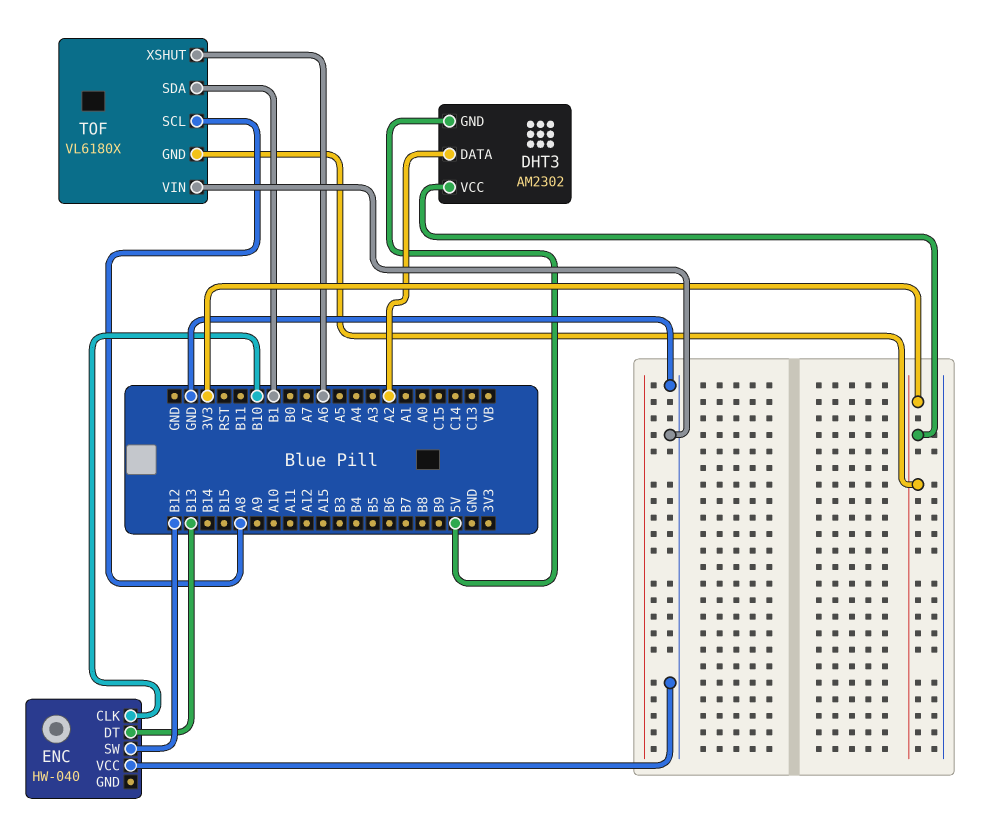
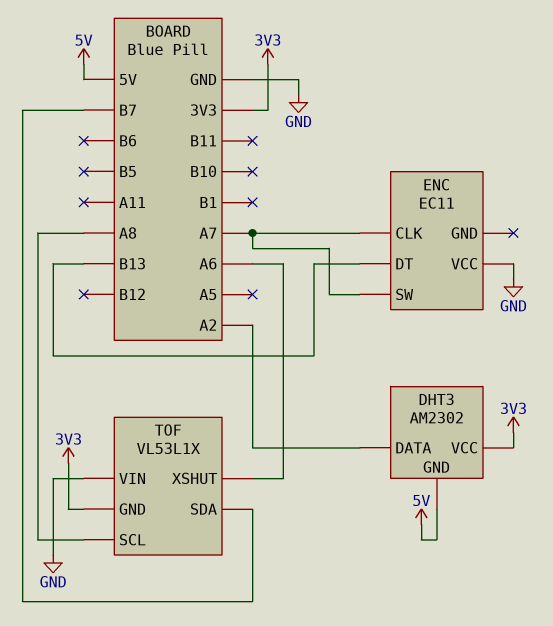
ENC: HW-040 -> EC11
ENC pin CLK: B10 -> A7
ENC pin SW: B12 -> A7
TOF: VL6180X -> VL53L1X
TOF pin SDA: B1 -> B7

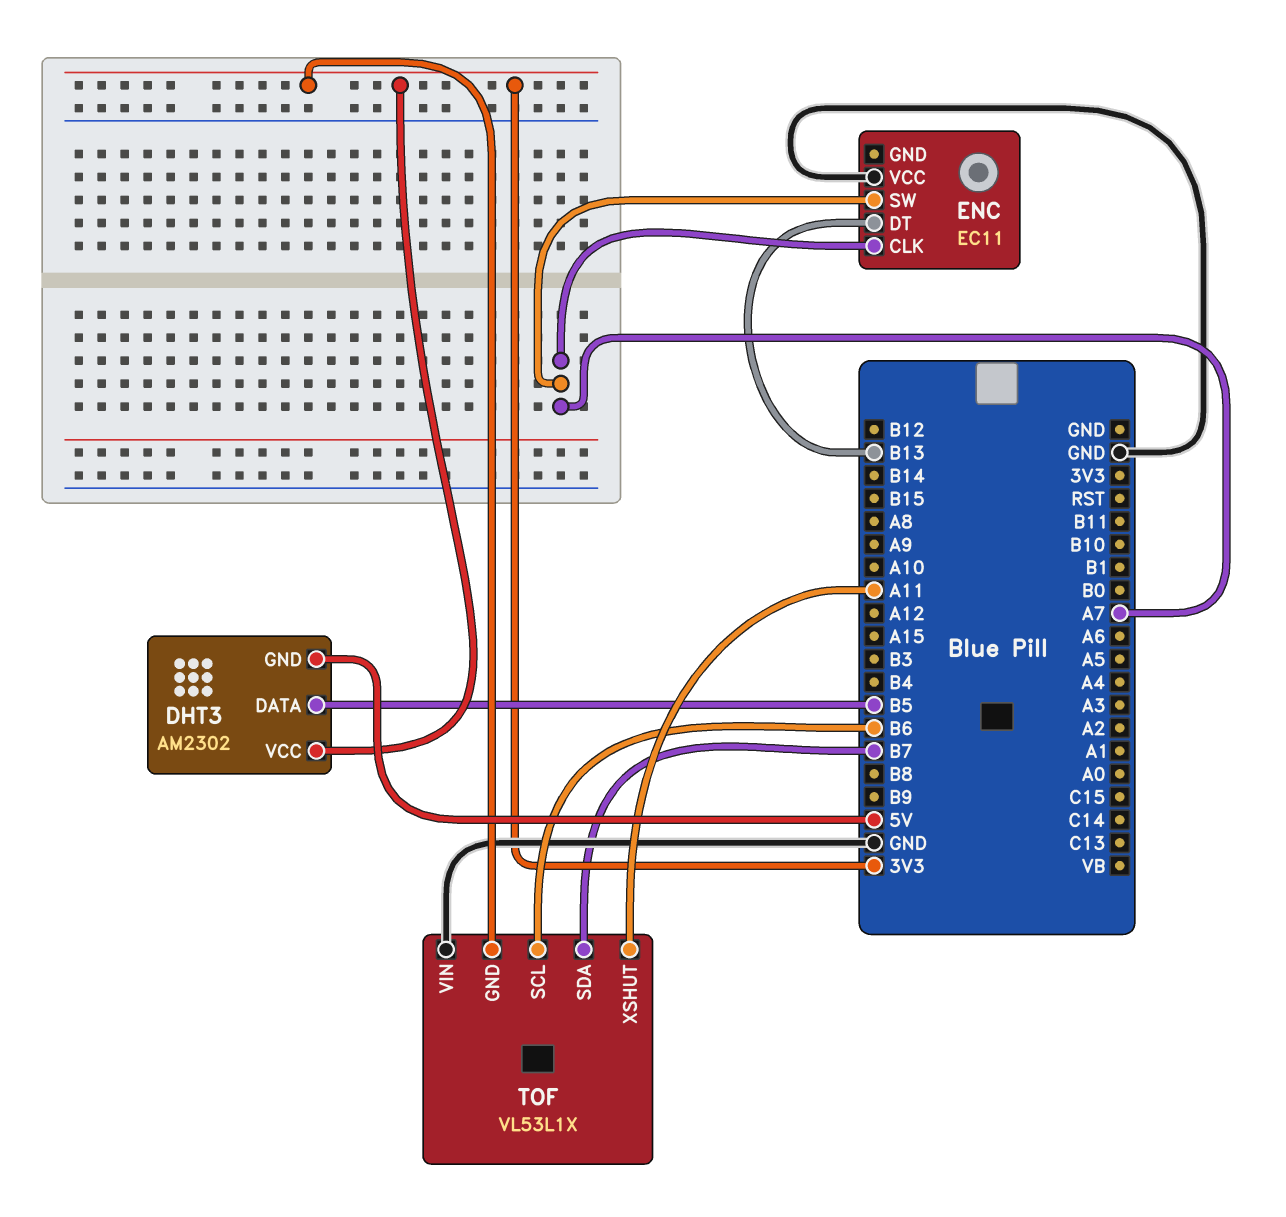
DHT3 pin DATA: A2 -> B5
TOF pin SCL: A8 -> B6
TOF pin XSHUT: A6 -> A11

